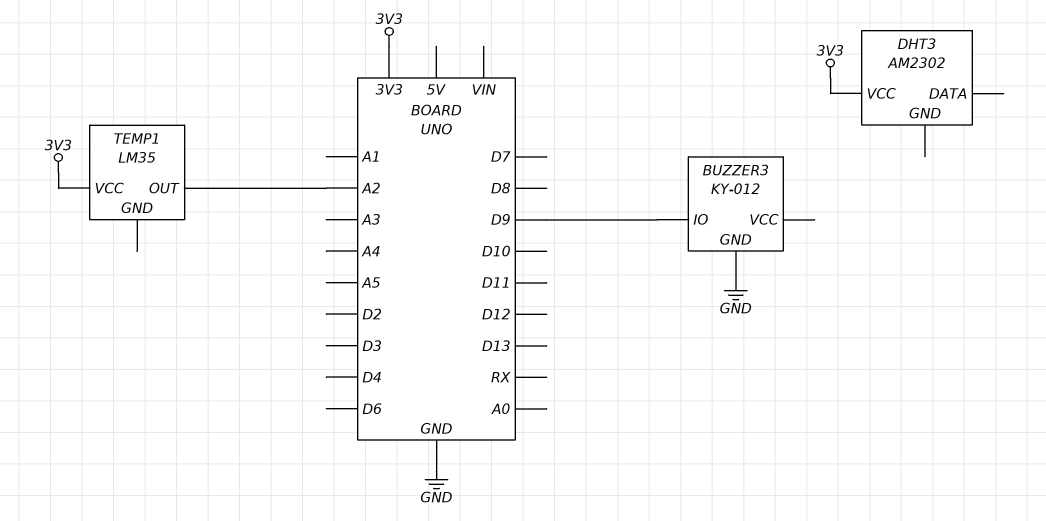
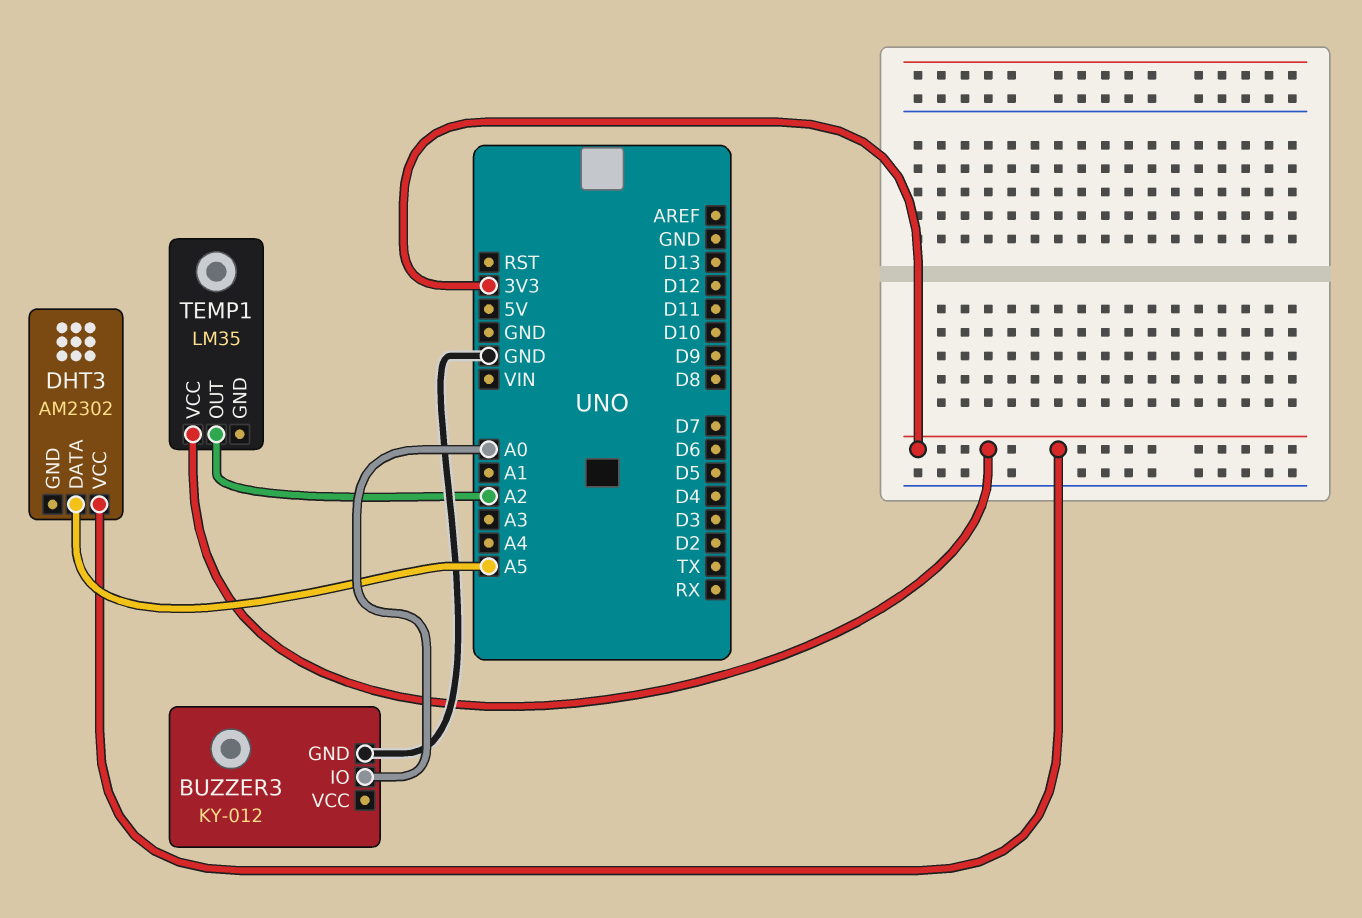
BUZZER3 pin IO: D9 -> A0
DHT3 pin DATA: none -> A5

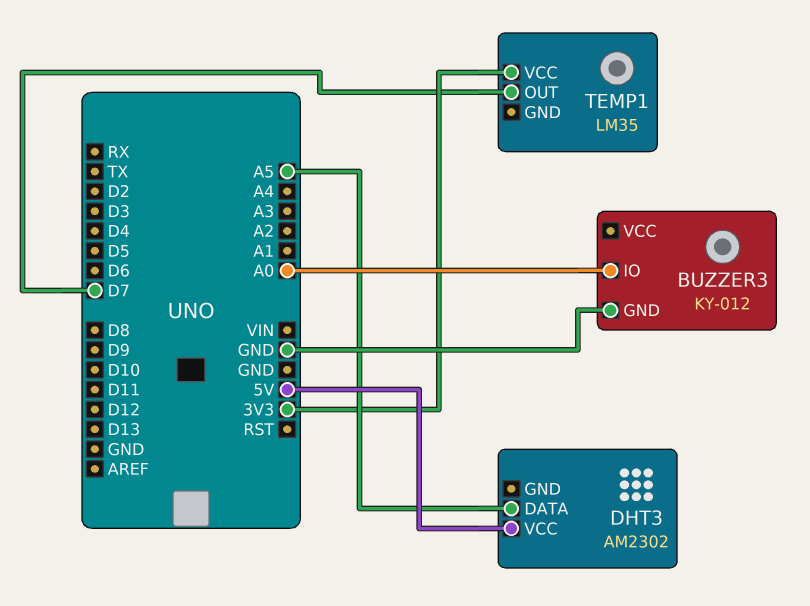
DHT3 pin VCC: 3V3 -> 5V
TEMP1 pin OUT: A2 -> D7

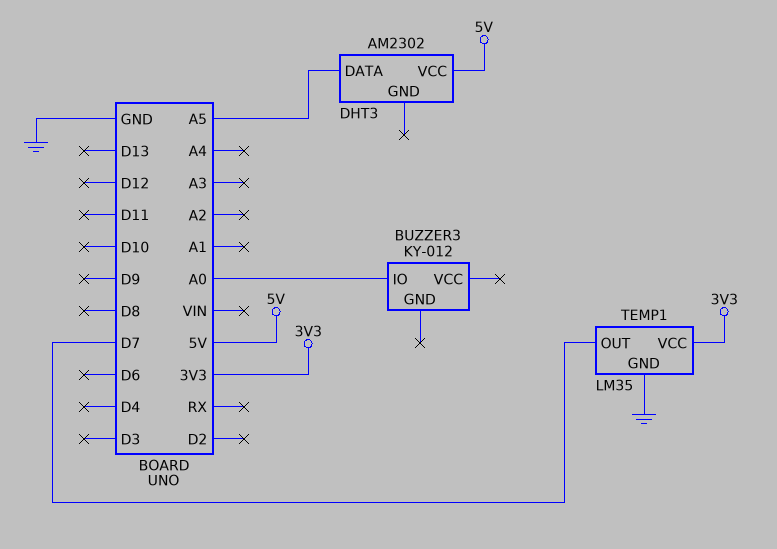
BUZZER3 pin GND: GND -> none
TEMP1 pin GND: none -> GND

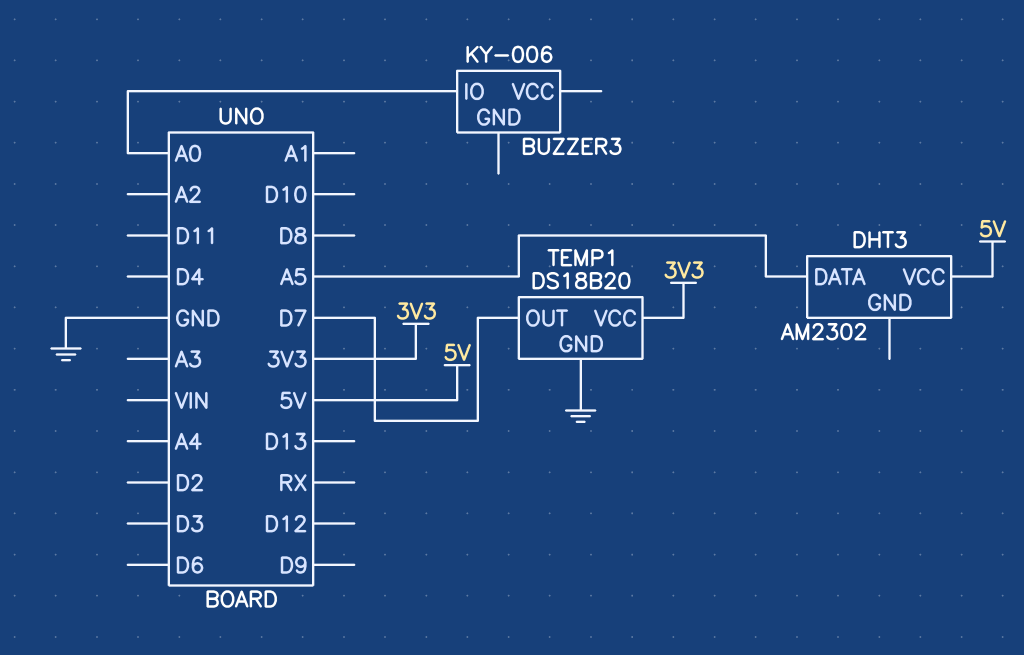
BUZZER3: KY-012 -> KY-006
TEMP1: LM35 -> DS18B20

